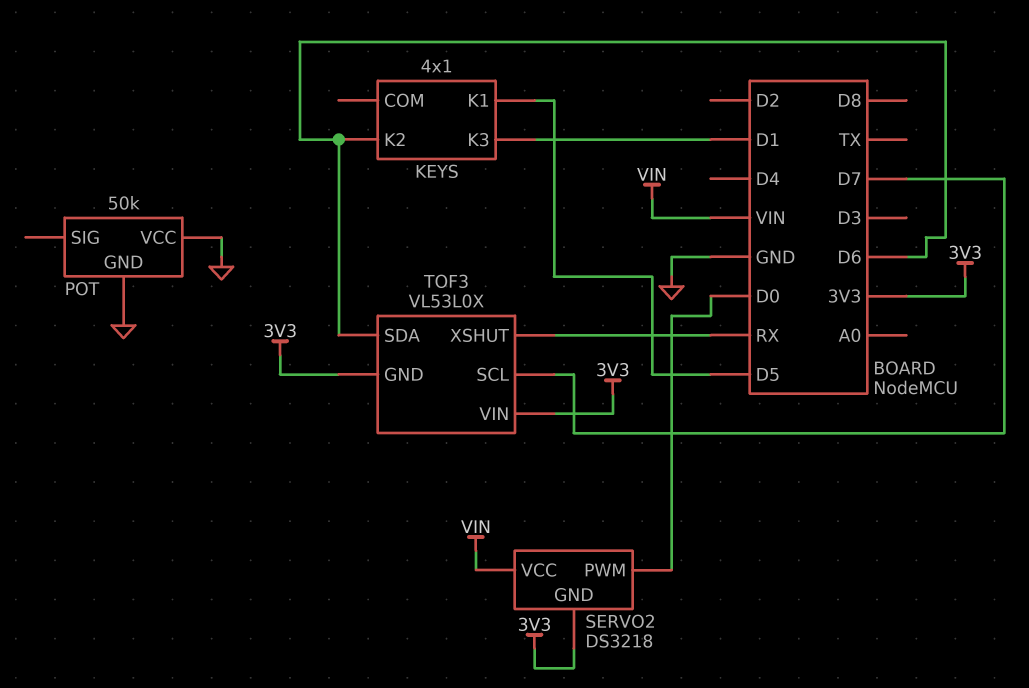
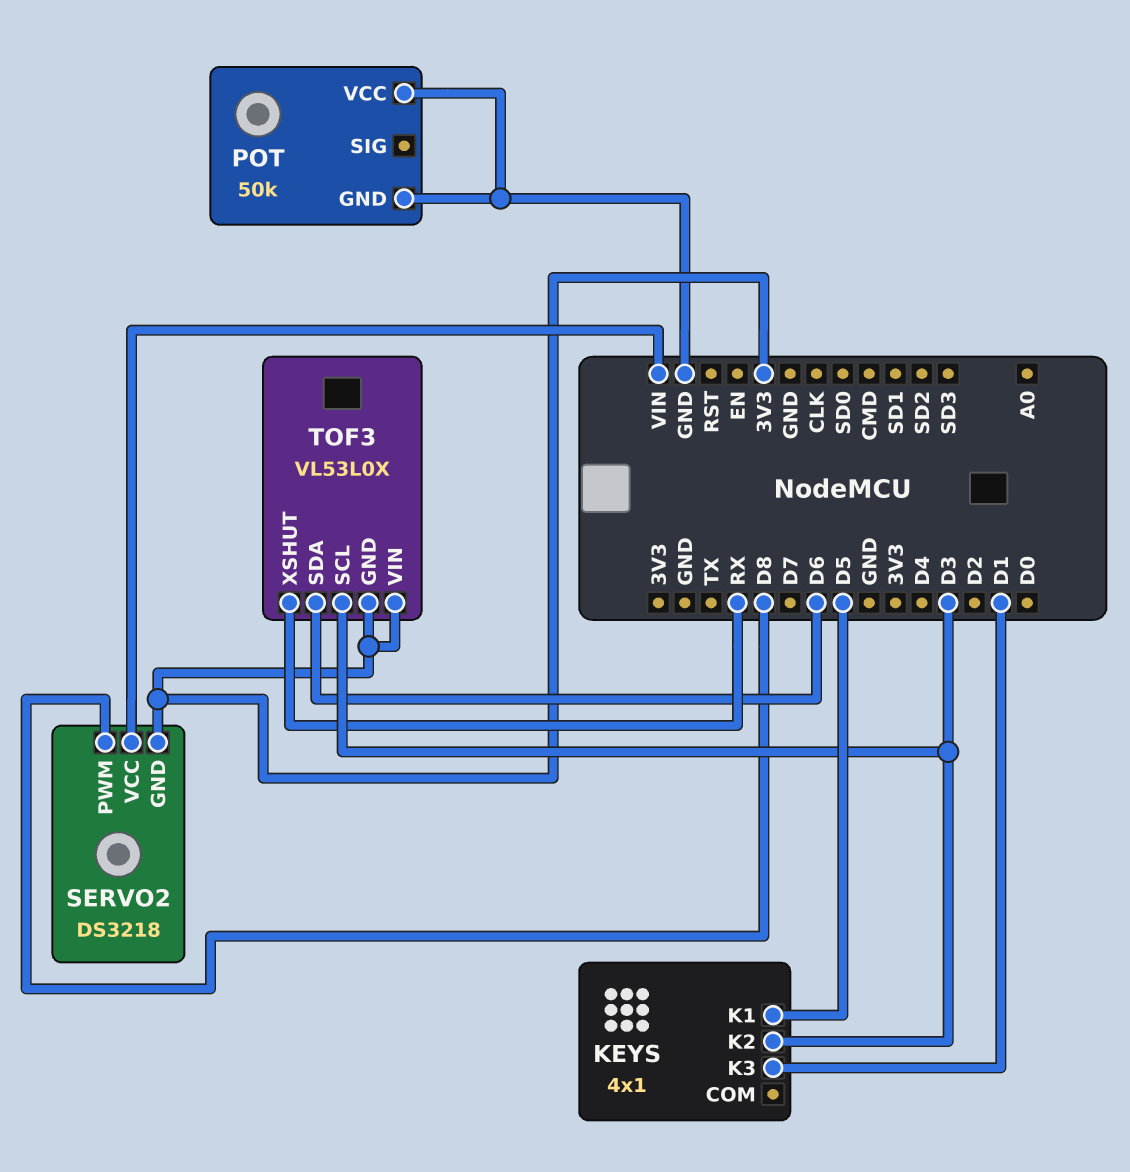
KEYS pin K2: D6 -> D3
SERVO2 pin PWM: D0 -> D8
TOF3 pin SCL: D7 -> D3

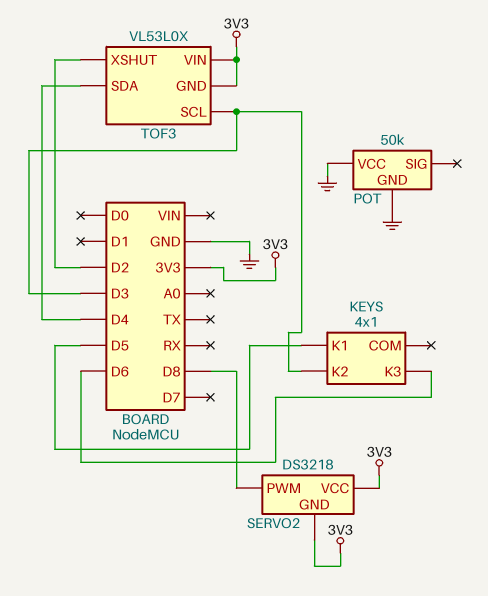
KEYS pin K3: D1 -> D6
SERVO2 pin VCC: VIN -> 3V3
TOF3 pin SDA: D6 -> D4
TOF3 pin XSHUT: RX -> D2

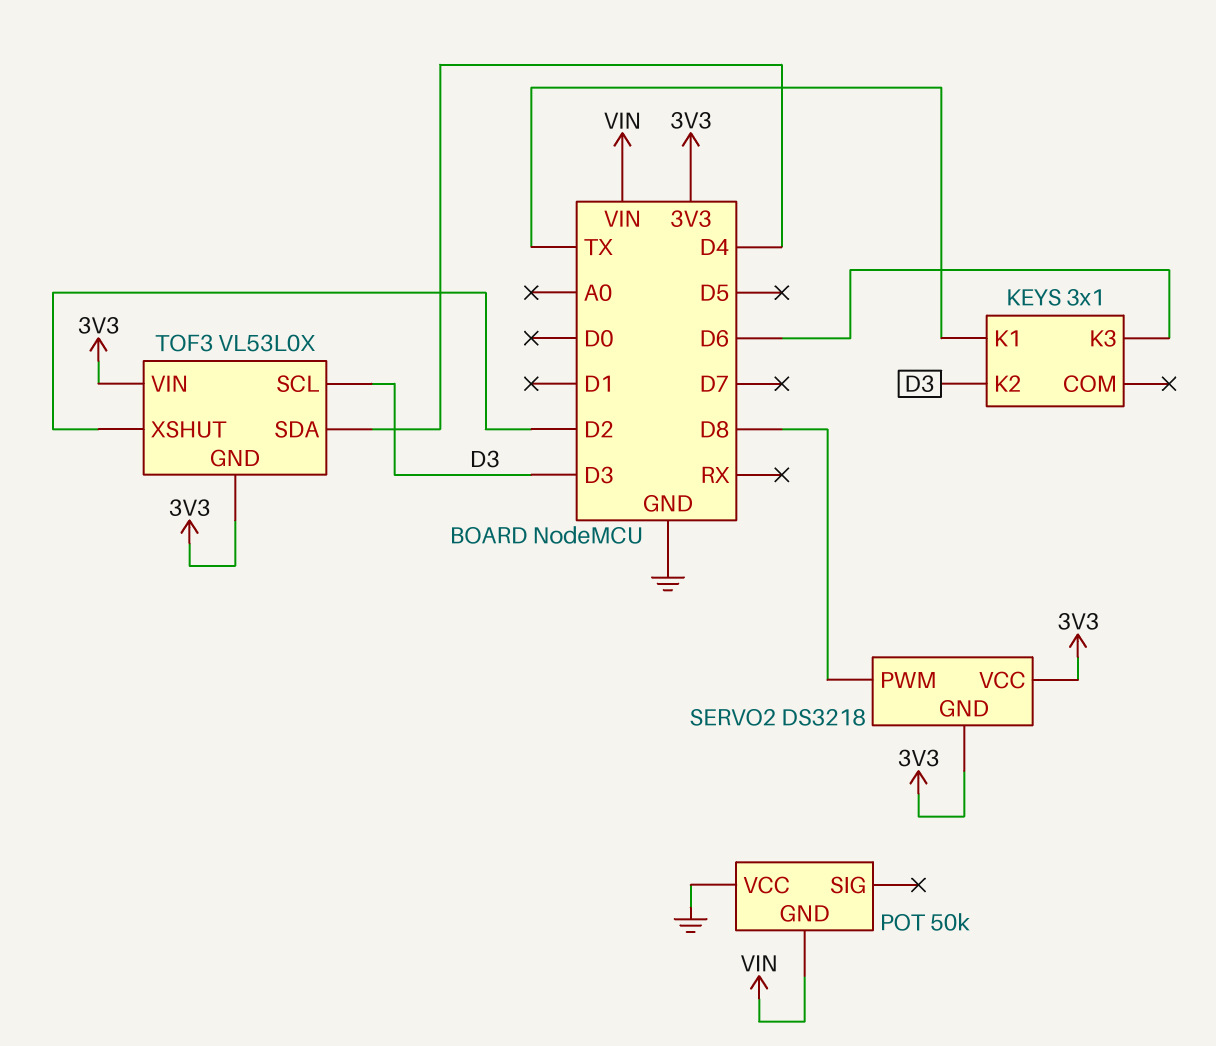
KEYS: 4x1 -> 3x1
KEYS pin K1: D5 -> TX
POT pin GND: GND -> VIN

